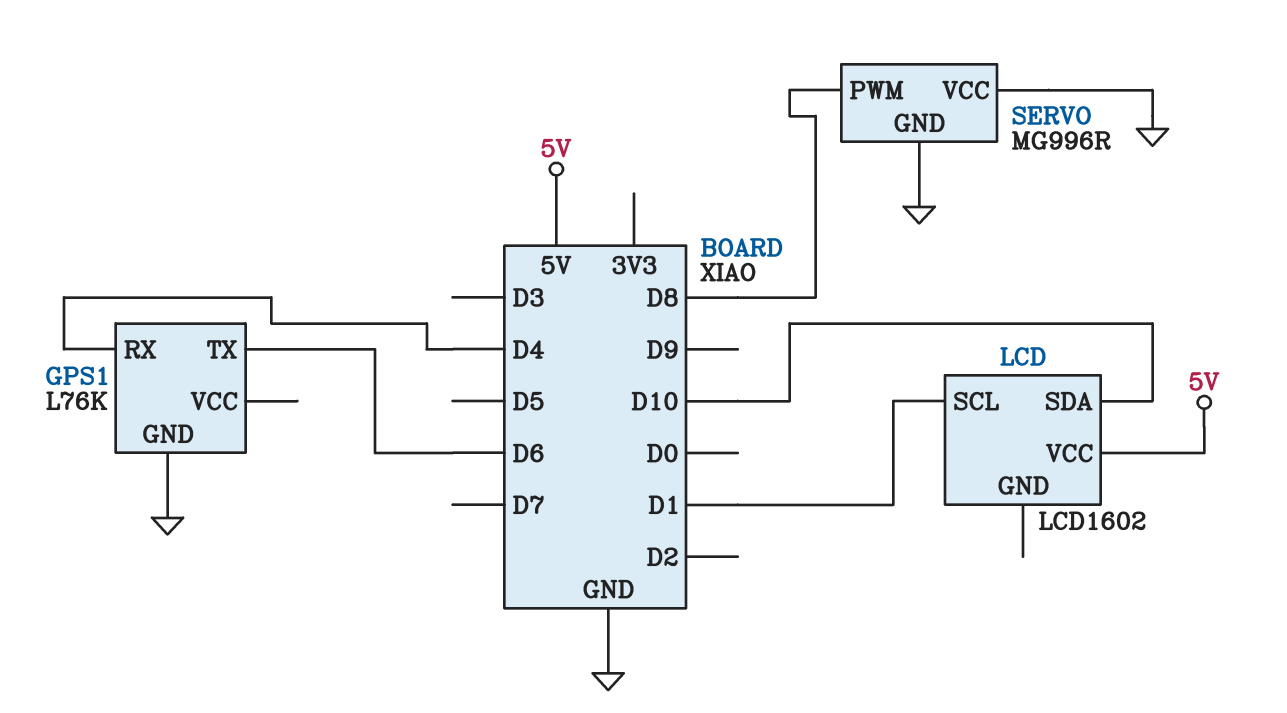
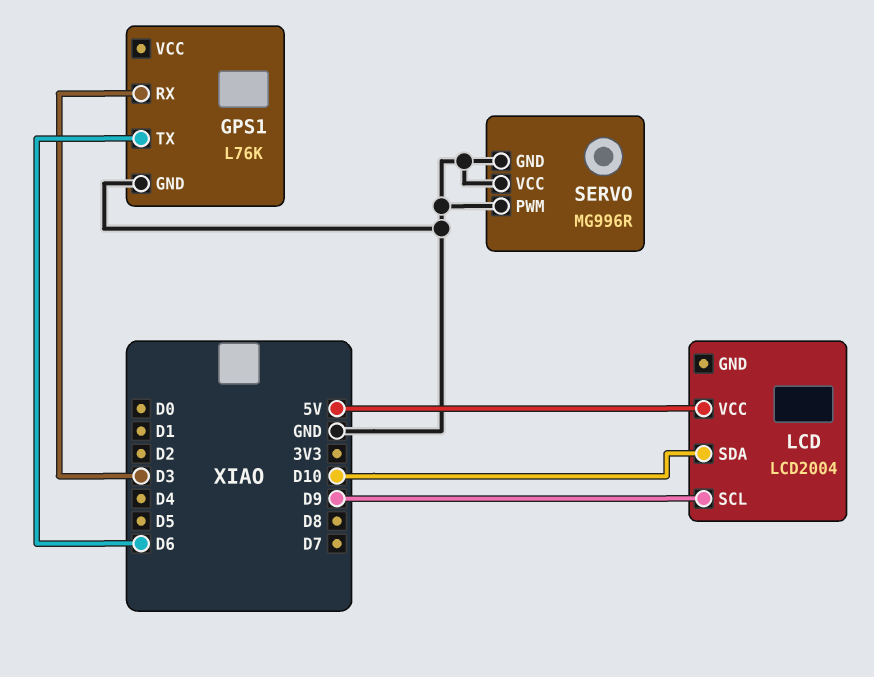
GPS1 pin RX: D4 -> D3
LCD: LCD1602 -> LCD2004
LCD pin SCL: D1 -> D9
SERVO pin PWM: D8 -> GND

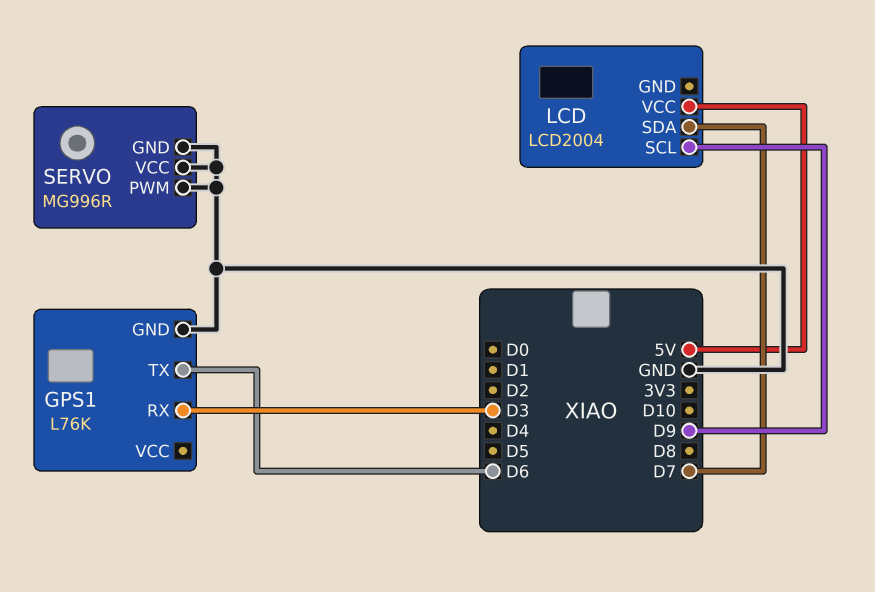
LCD pin SDA: D10 -> D7

